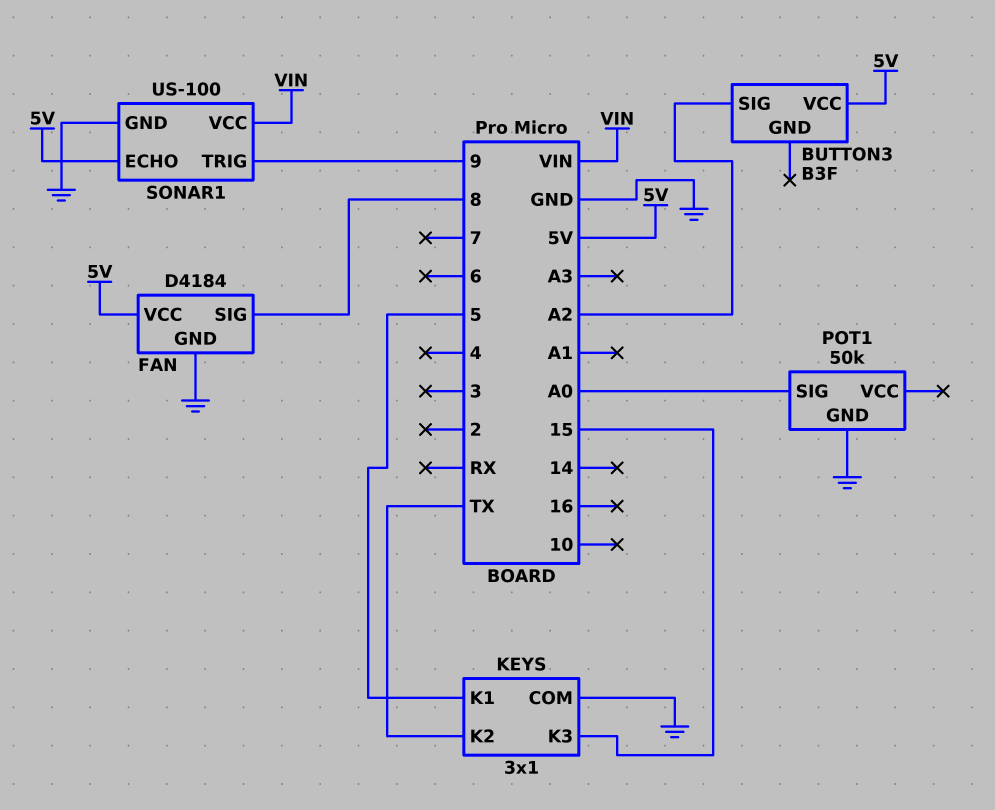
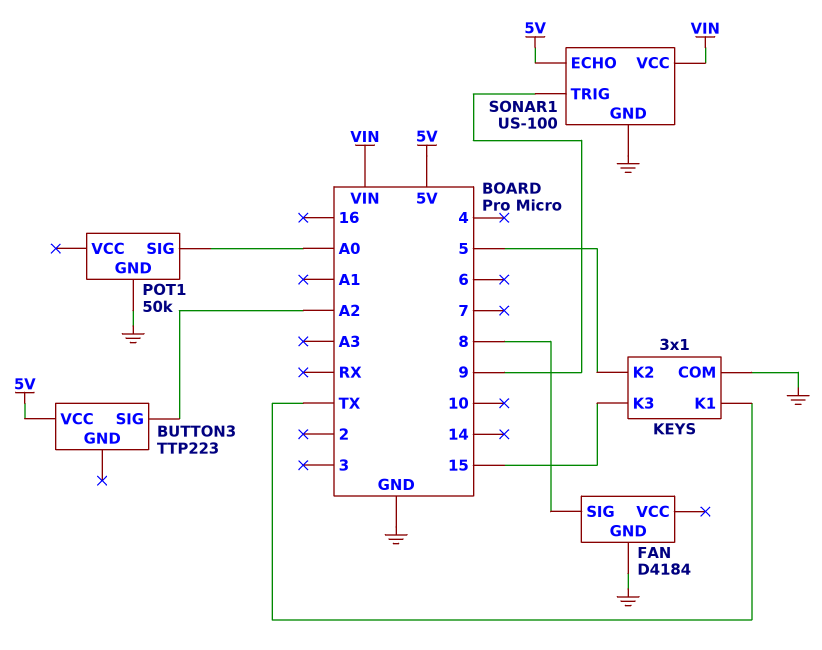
BUTTON3: B3F -> TTP223
FAN pin VCC: 5V -> none
KEYS pin K1: 5 -> TX
KEYS pin K2: TX -> 5

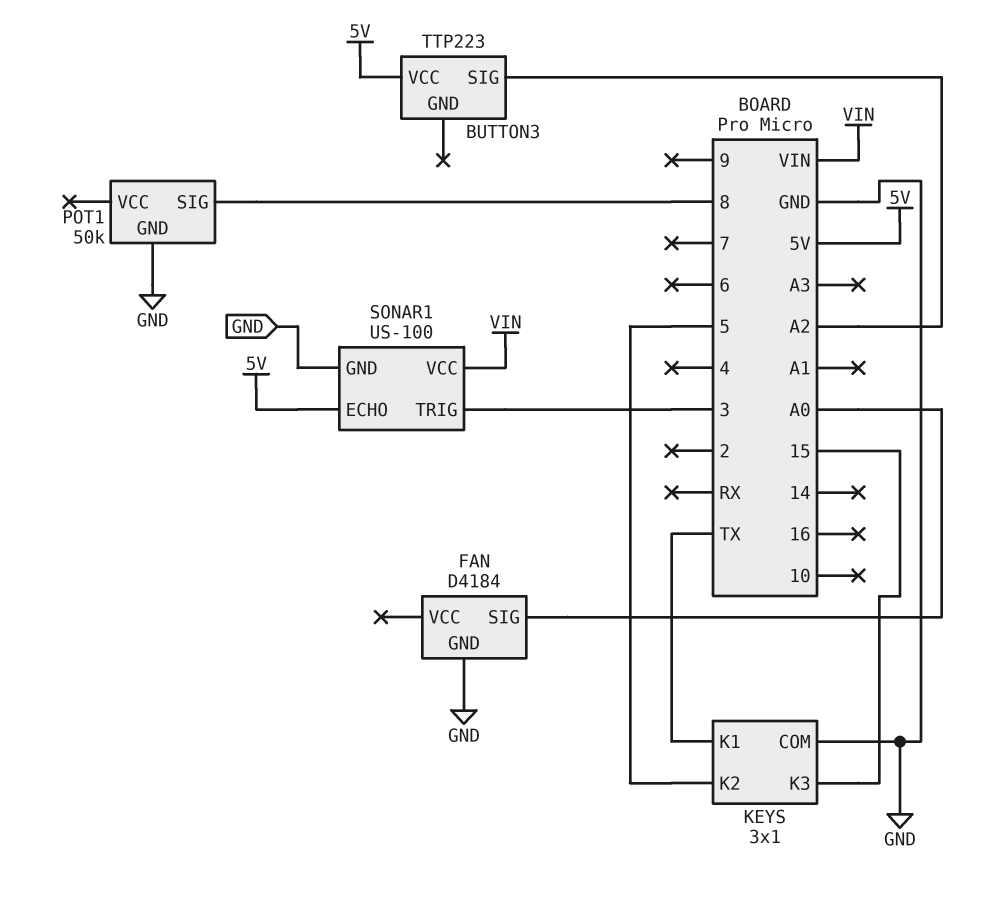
FAN pin SIG: 8 -> A0
POT1 pin SIG: A0 -> 8
SONAR1 pin TRIG: 9 -> 3

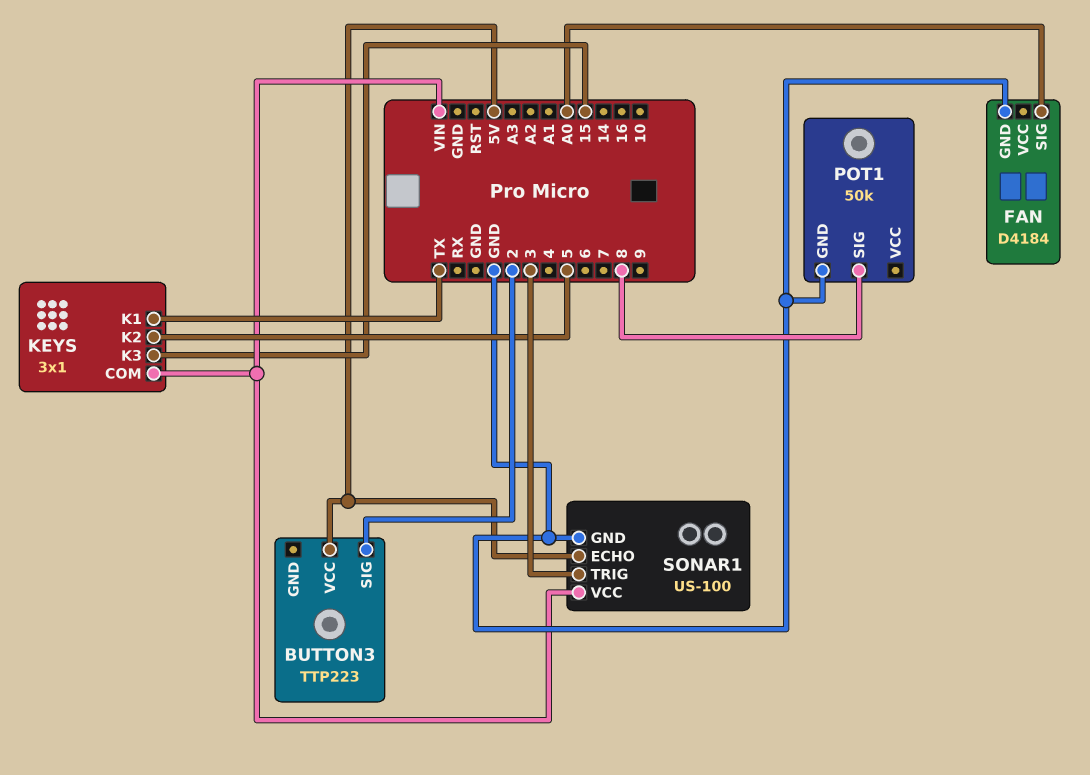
BUTTON3 pin SIG: A2 -> 2
KEYS pin COM: GND -> VIN

